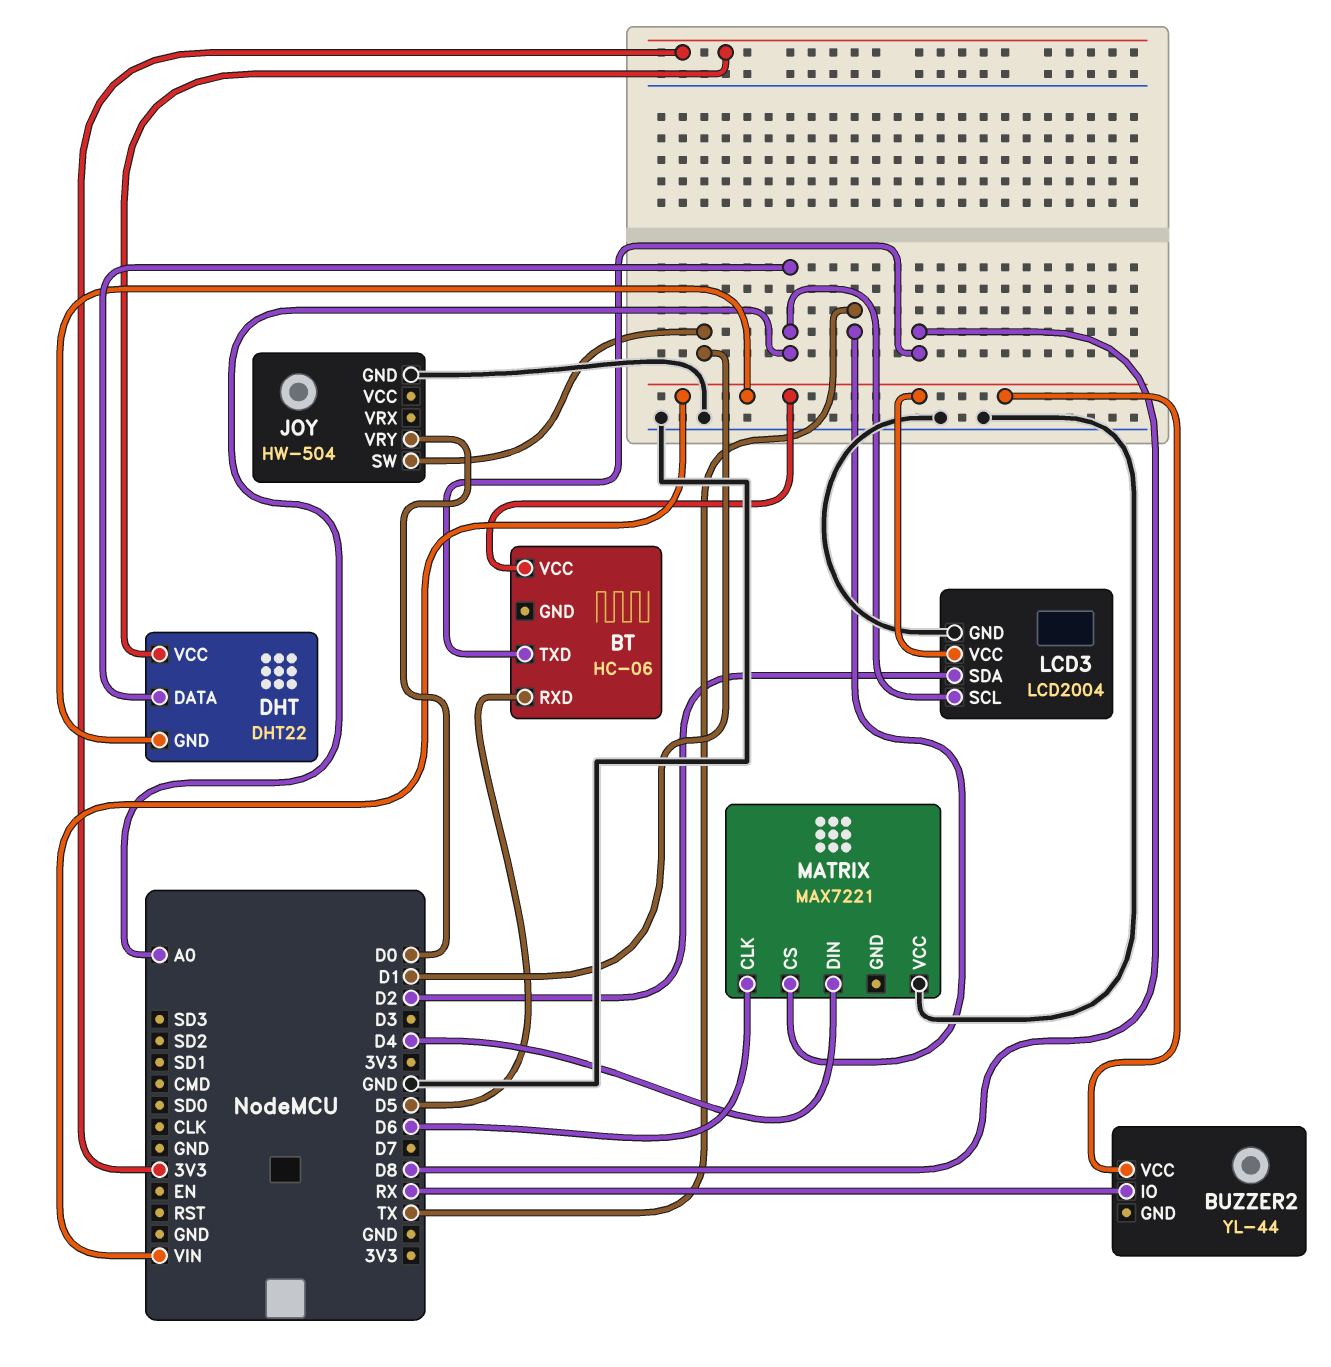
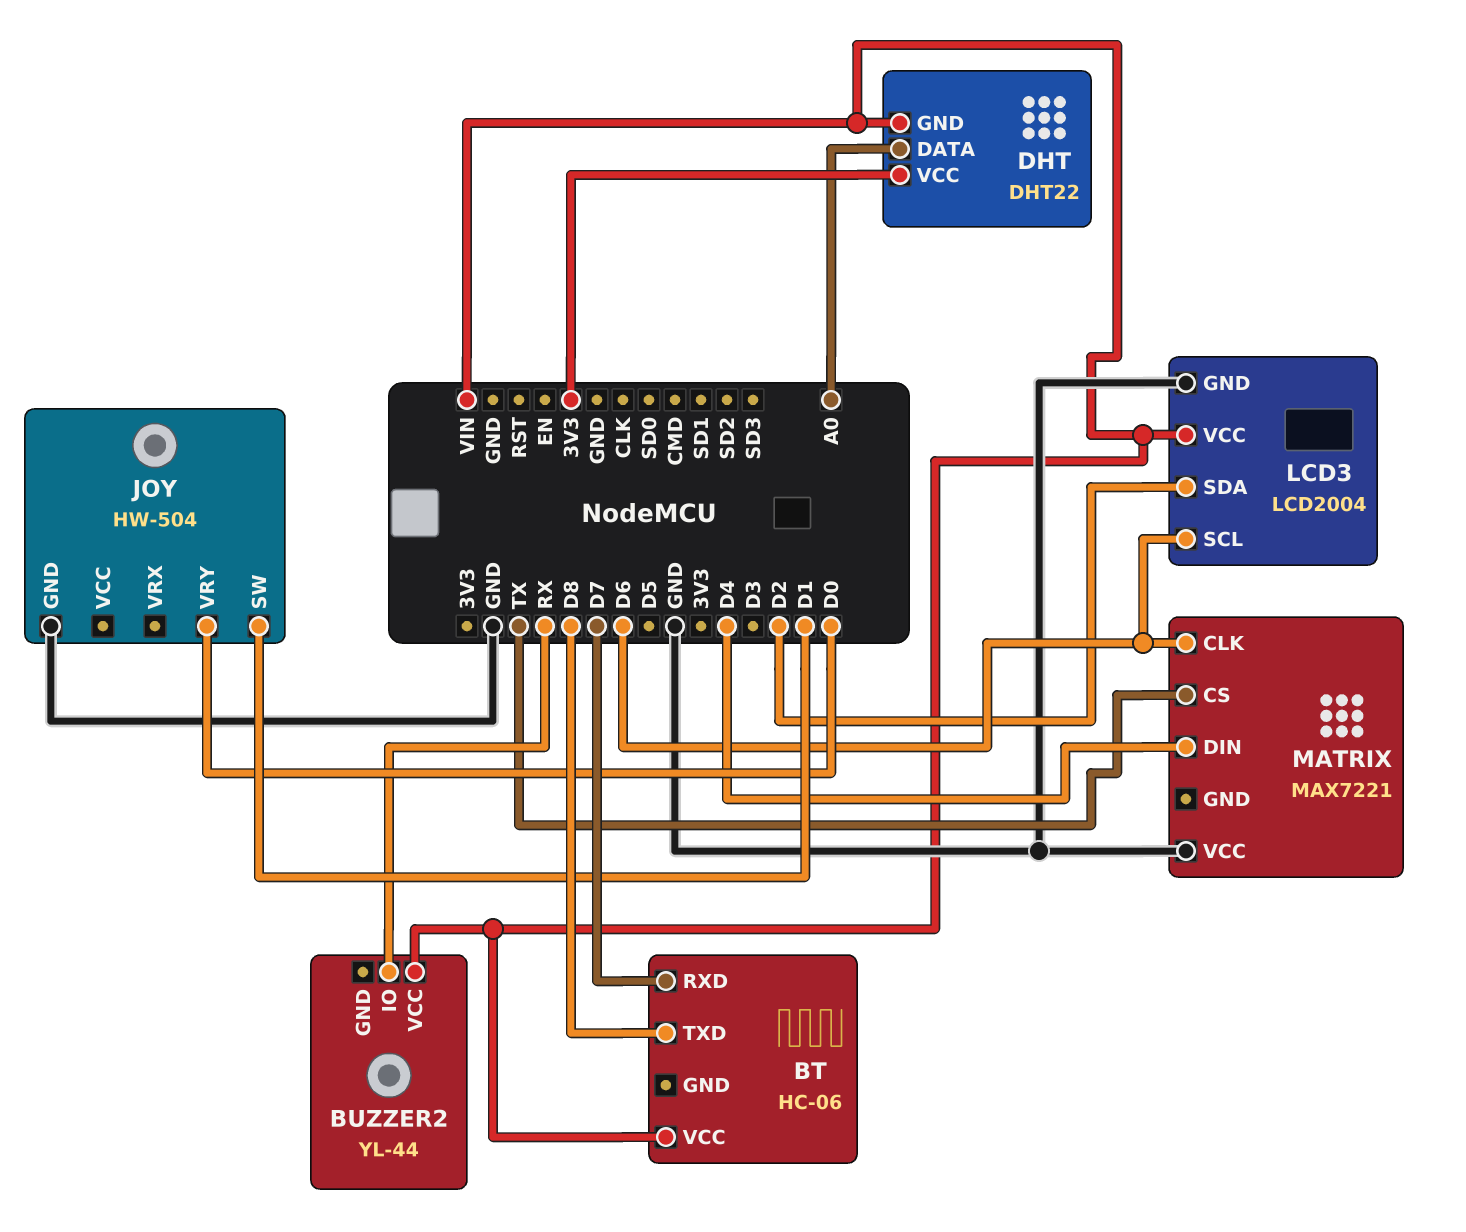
BT pin RXD: D5 -> D7
LCD3 pin SCL: A0 -> D6

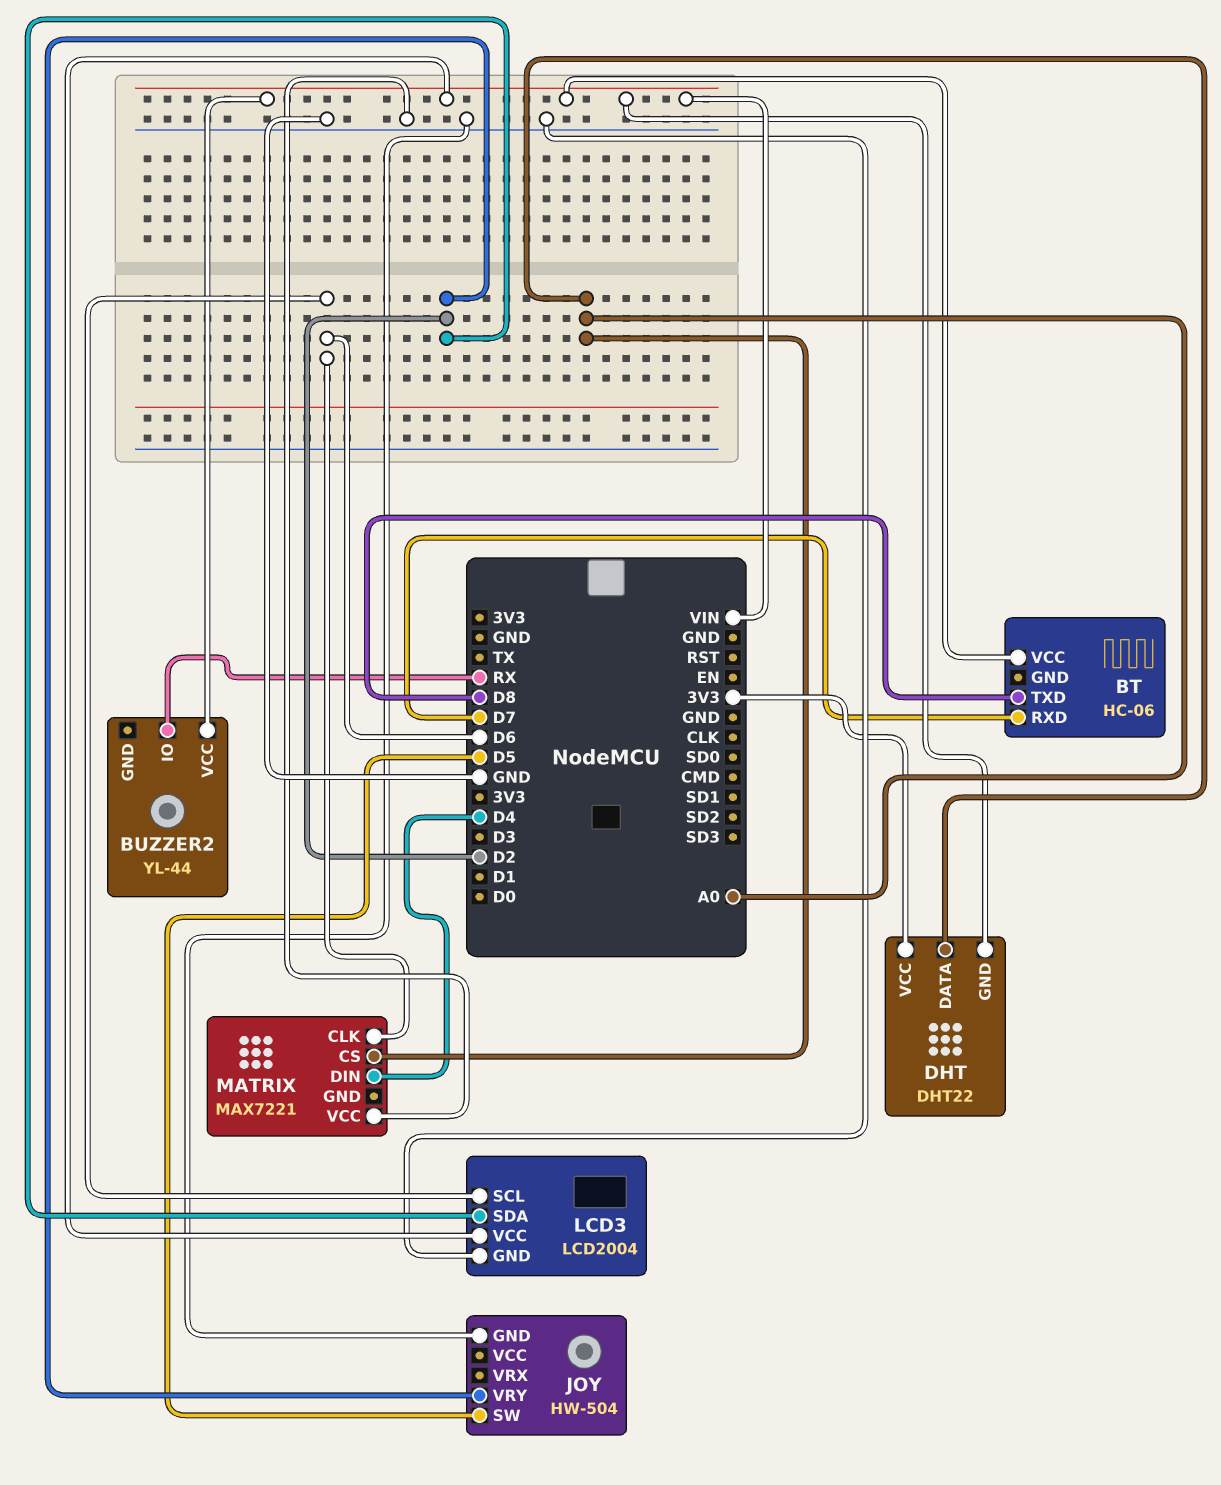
JOY pin SW: D1 -> D5
JOY pin VRY: D0 -> D2
MATRIX pin CS: TX -> A0

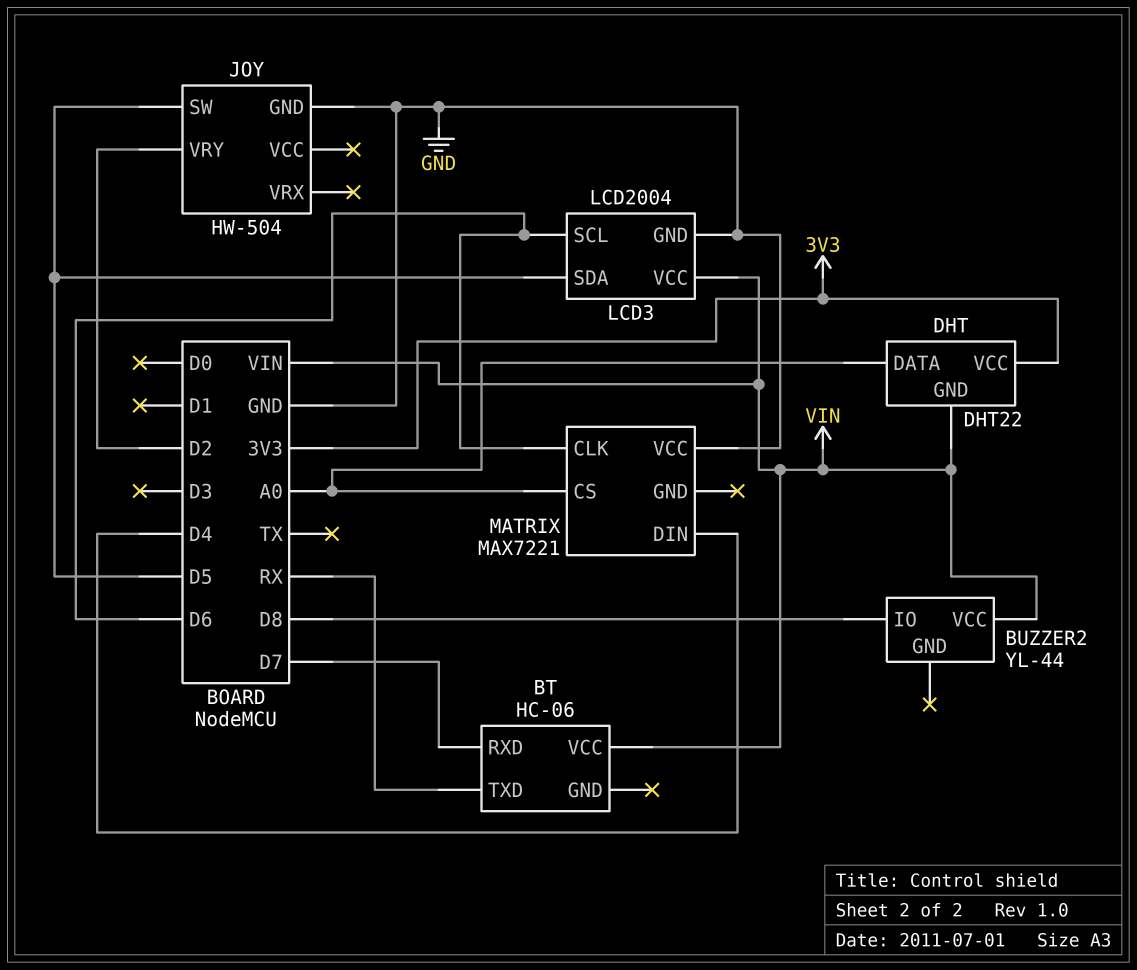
BT pin TXD: D8 -> RX
BUZZER2 pin IO: RX -> D8
LCD3 pin SDA: D2 -> D5

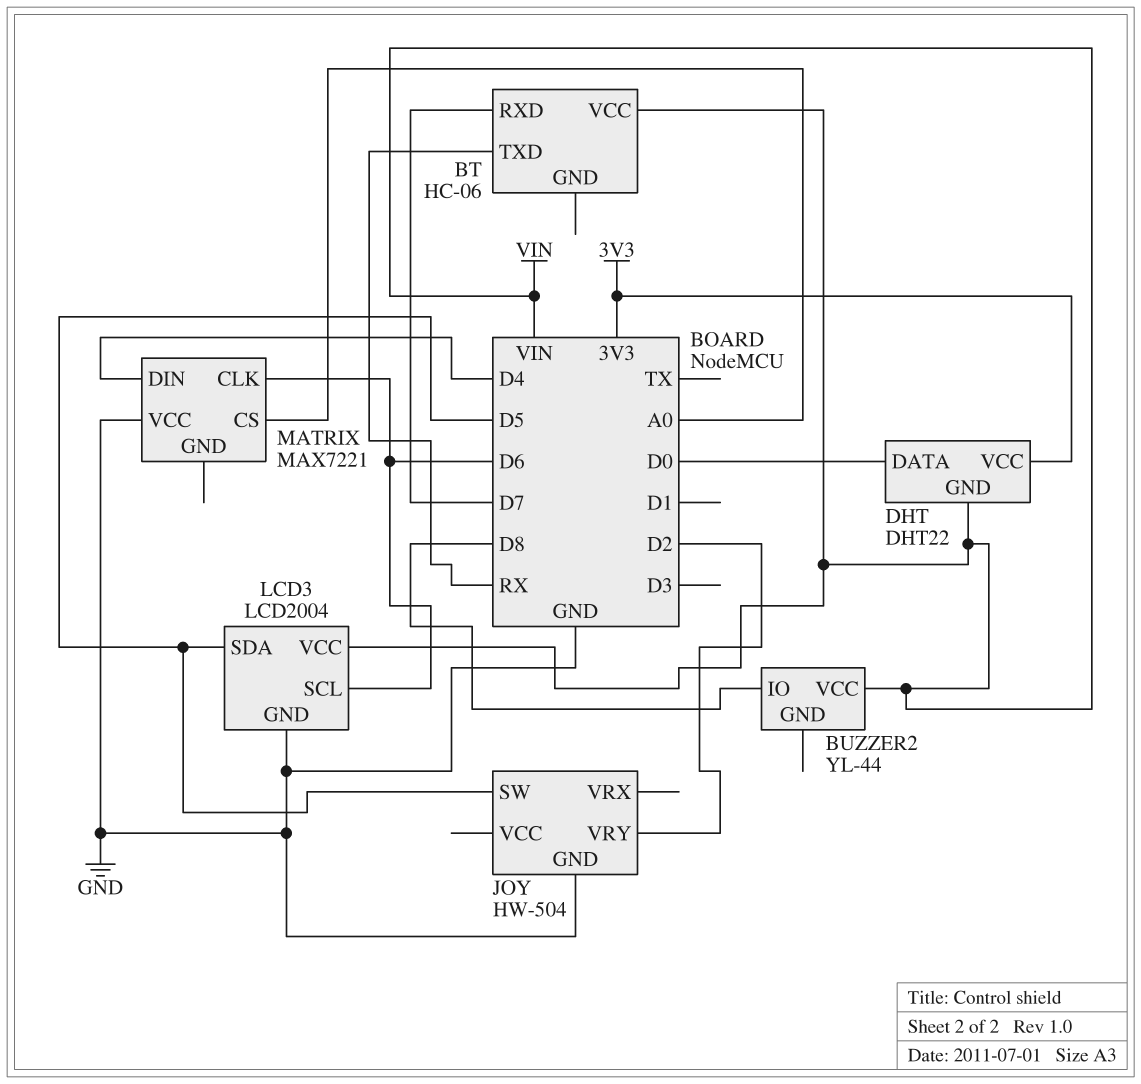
DHT pin DATA: A0 -> D0

